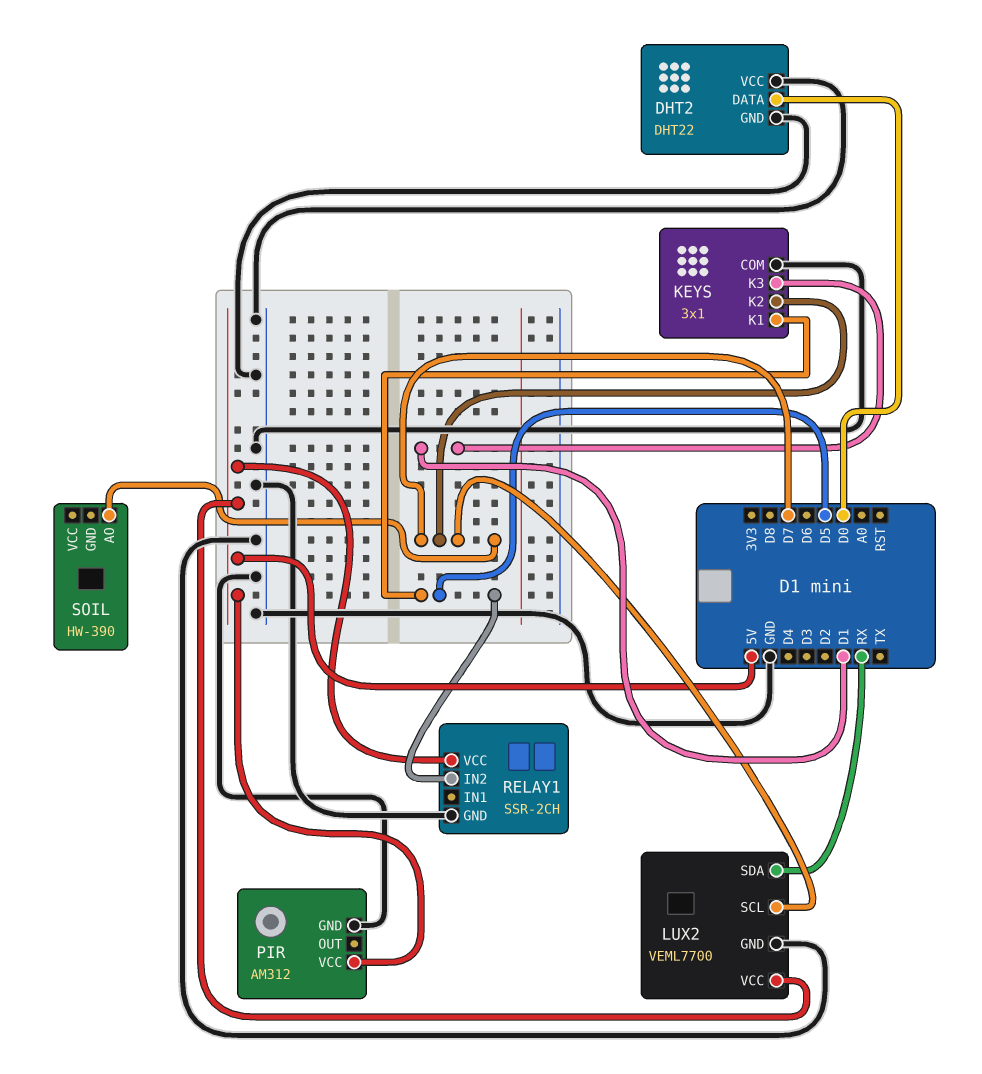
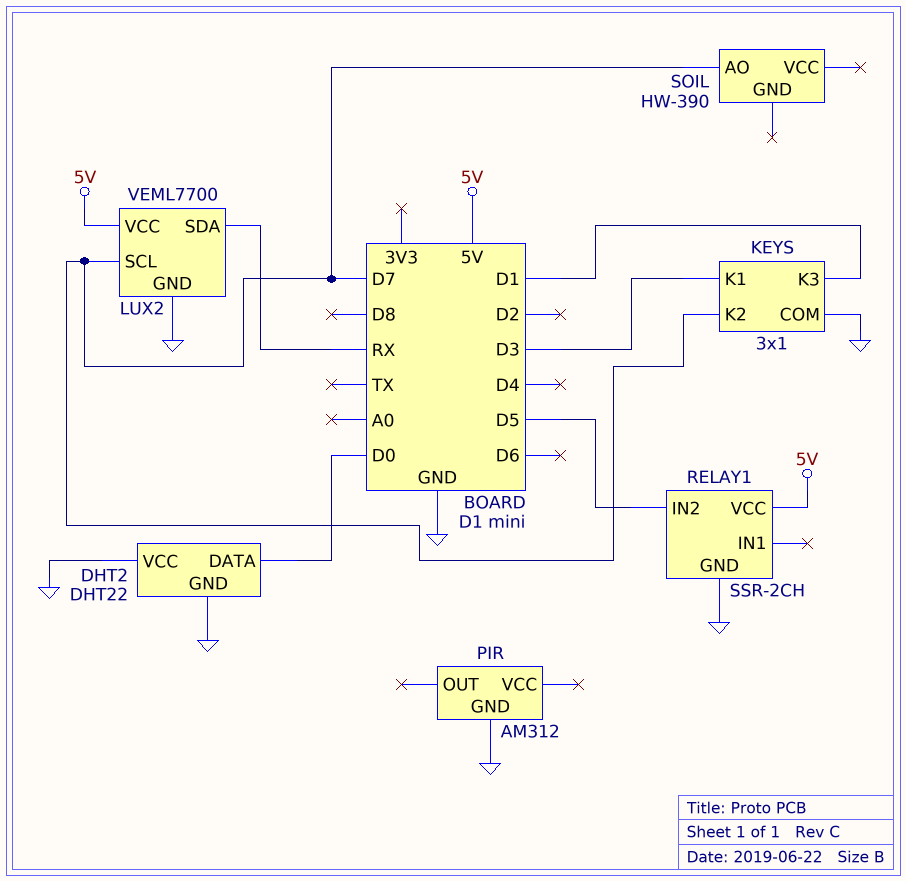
KEYS pin K1: D5 -> D3
PIR pin VCC: 5V -> none

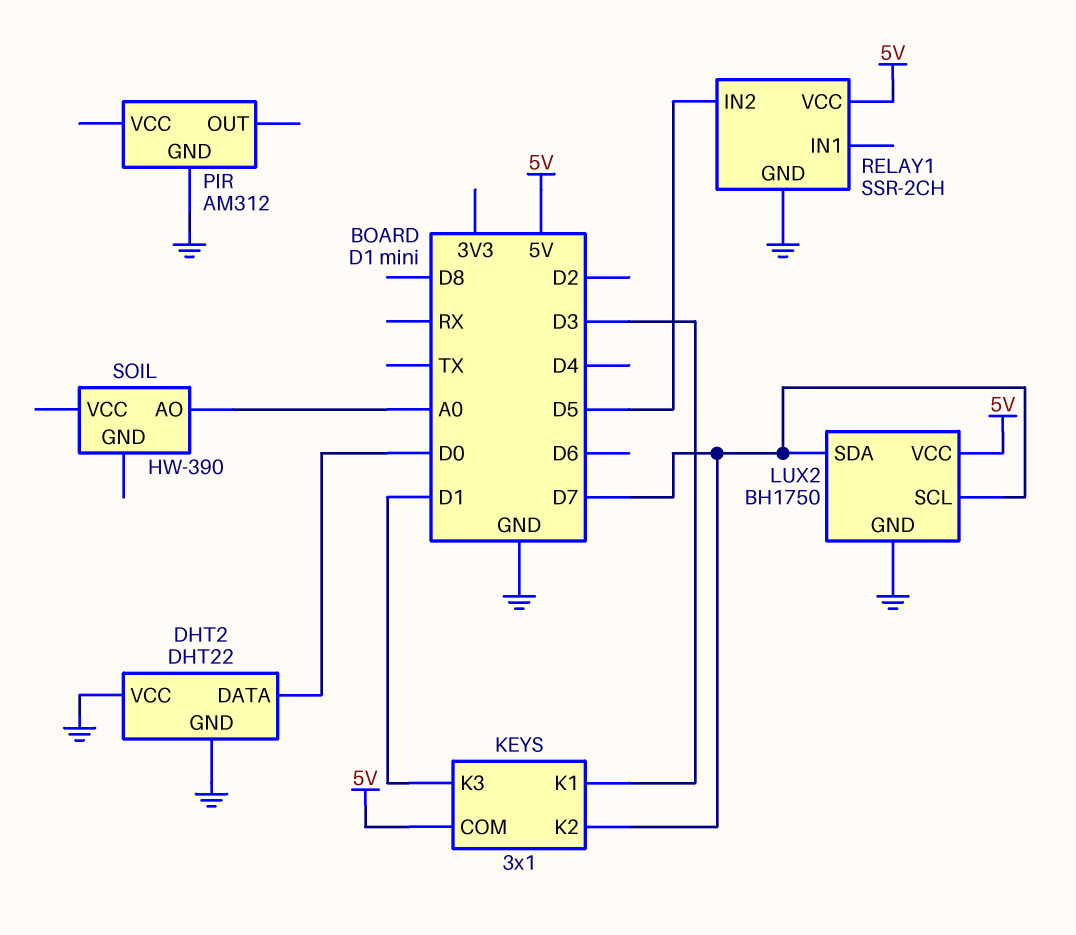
KEYS pin COM: GND -> 5V
LUX2: VEML7700 -> BH1750
LUX2 pin SDA: RX -> D7
SOIL pin AO: D7 -> A0

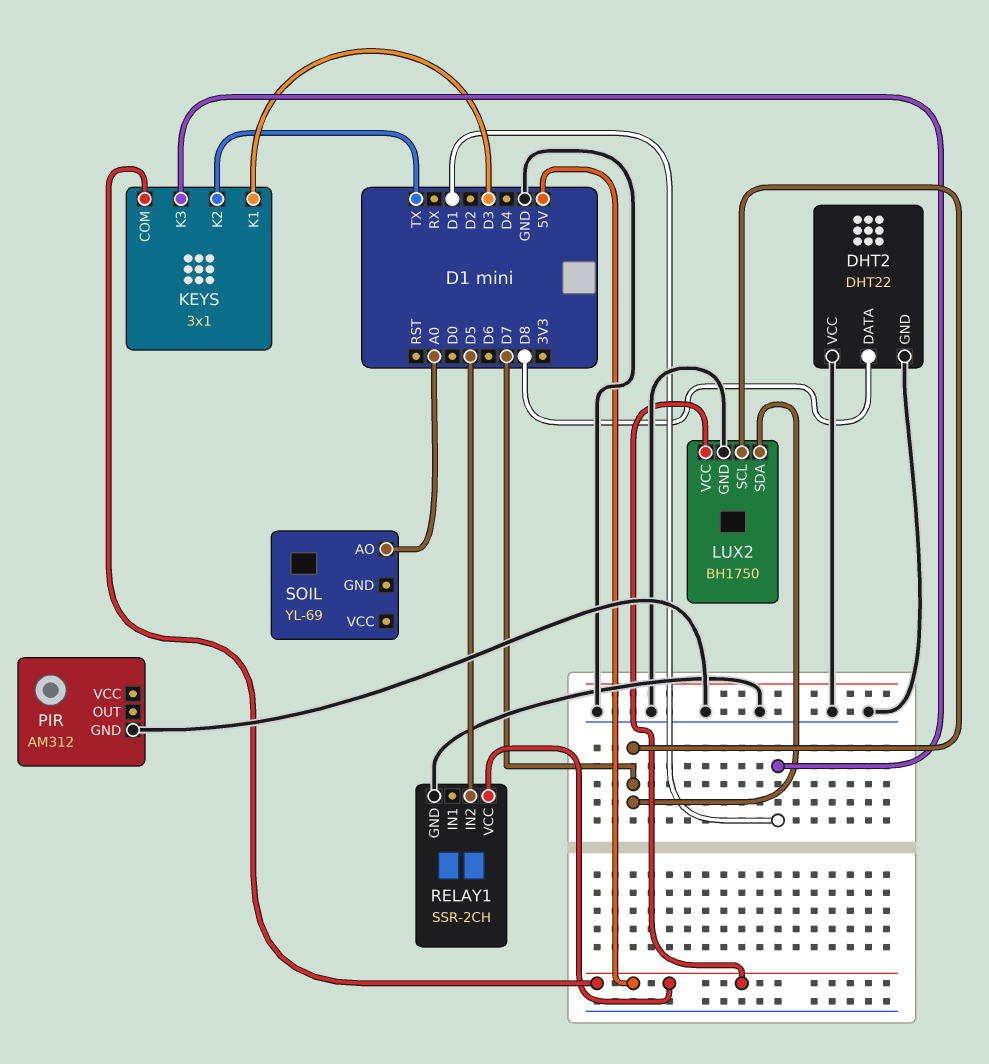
DHT2 pin DATA: D0 -> D8
KEYS pin K2: D7 -> TX
SOIL: HW-390 -> YL-69

